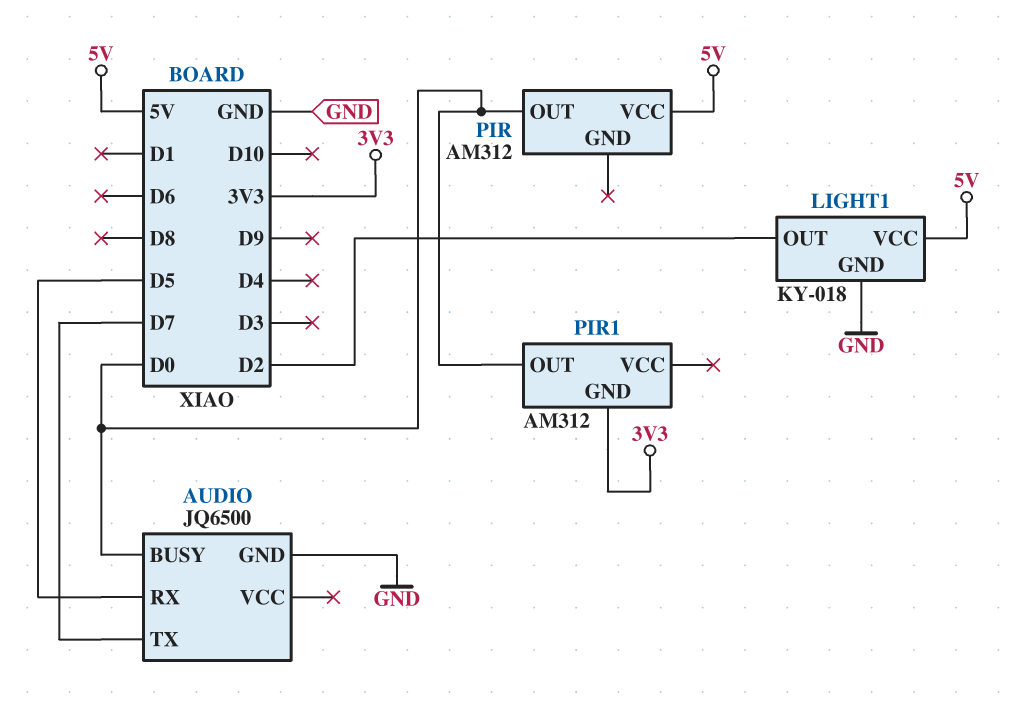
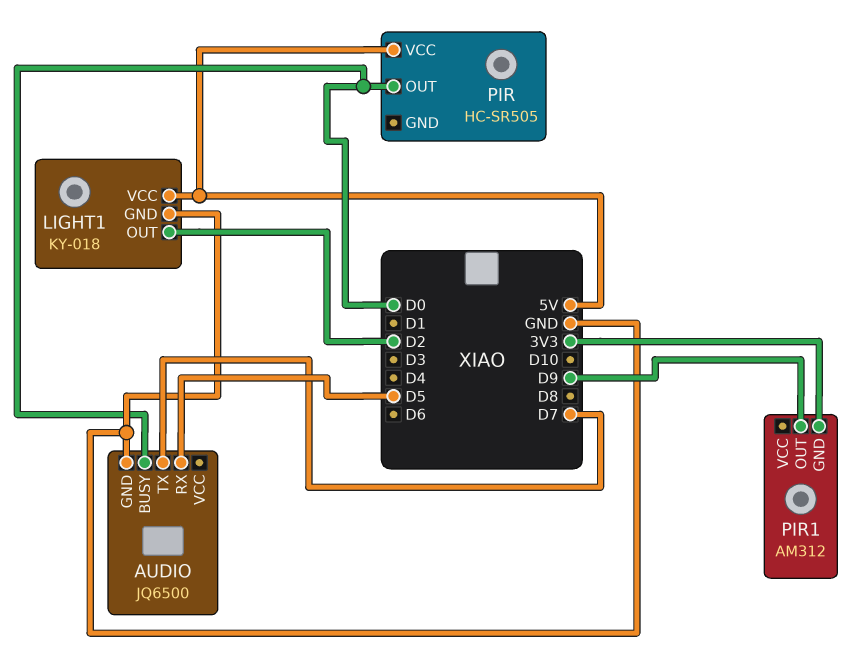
PIR: AM312 -> HC-SR505
PIR1 pin OUT: D0 -> D9

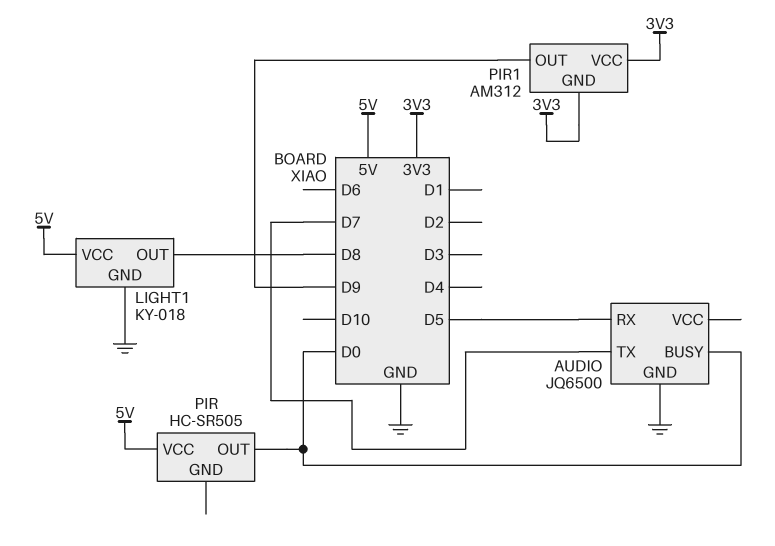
LIGHT1 pin OUT: D2 -> D8
PIR1 pin VCC: none -> 3V3

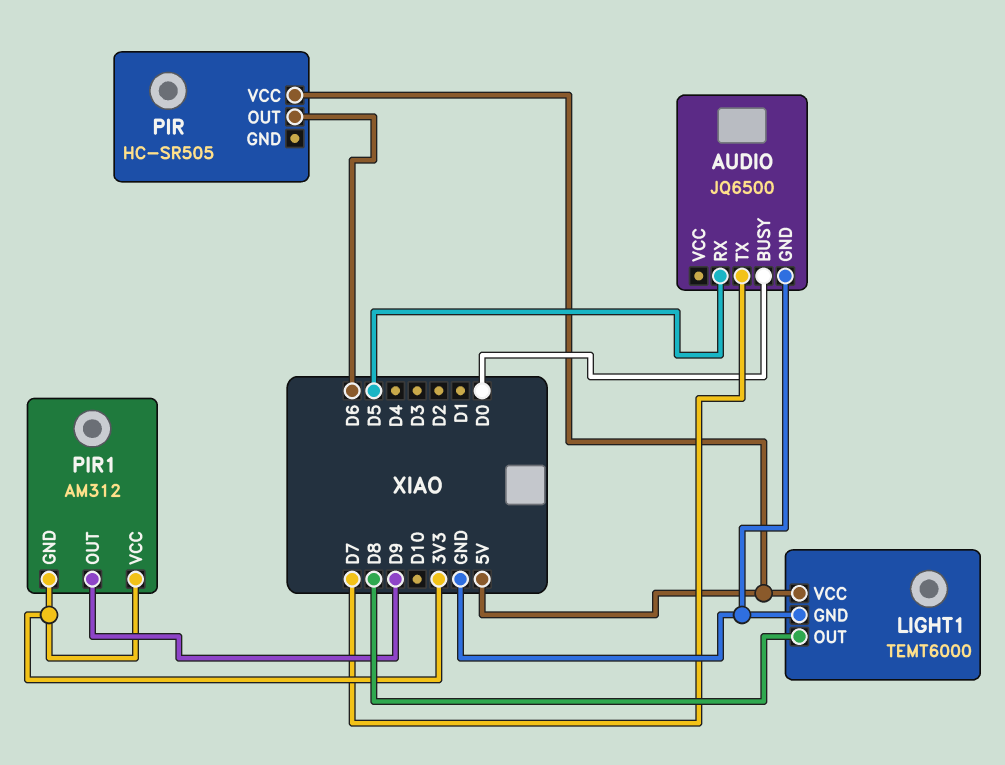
LIGHT1: KY-018 -> TEMT6000
PIR pin OUT: D0 -> D6

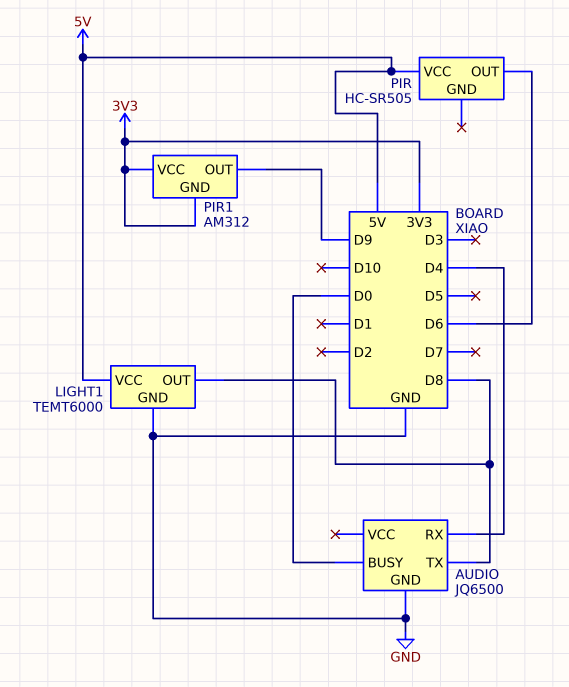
AUDIO pin RX: D5 -> D4
AUDIO pin TX: D7 -> D8

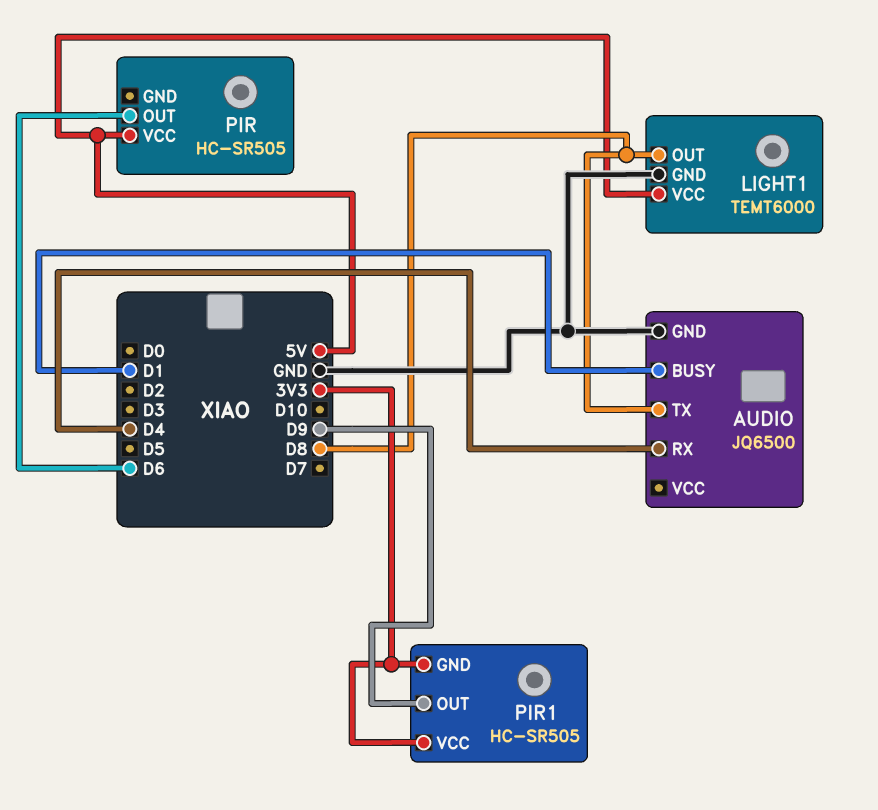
AUDIO pin BUSY: D0 -> D1
PIR1: AM312 -> HC-SR505

